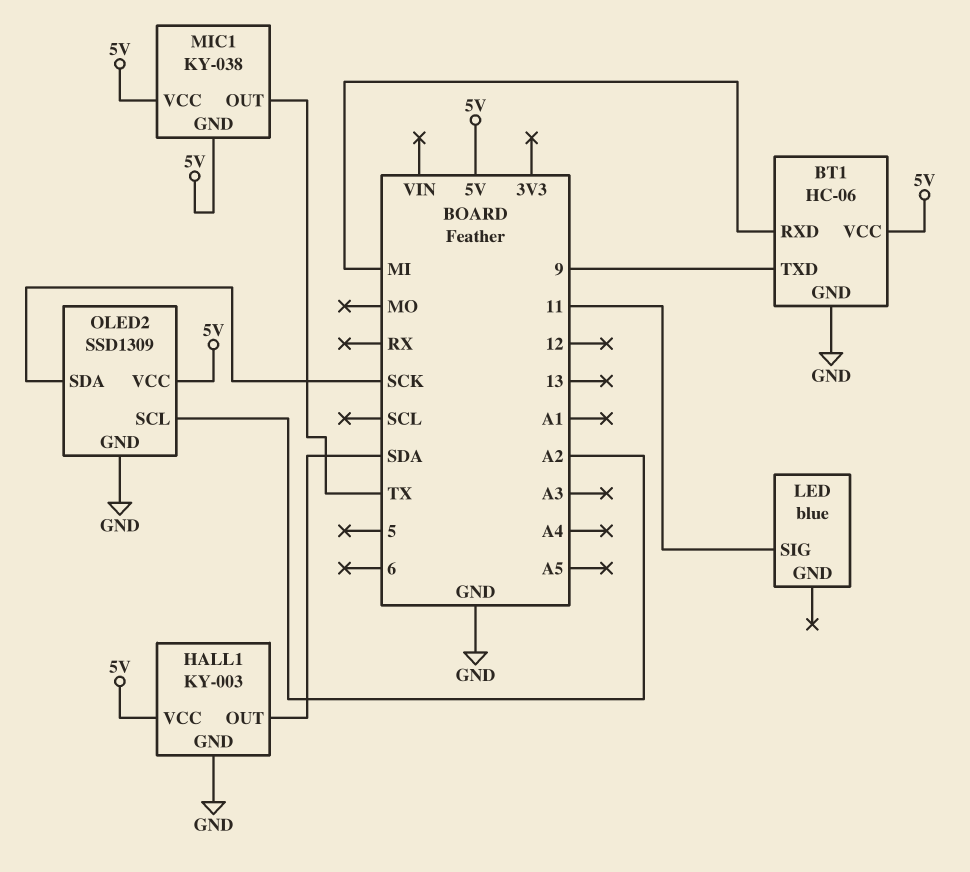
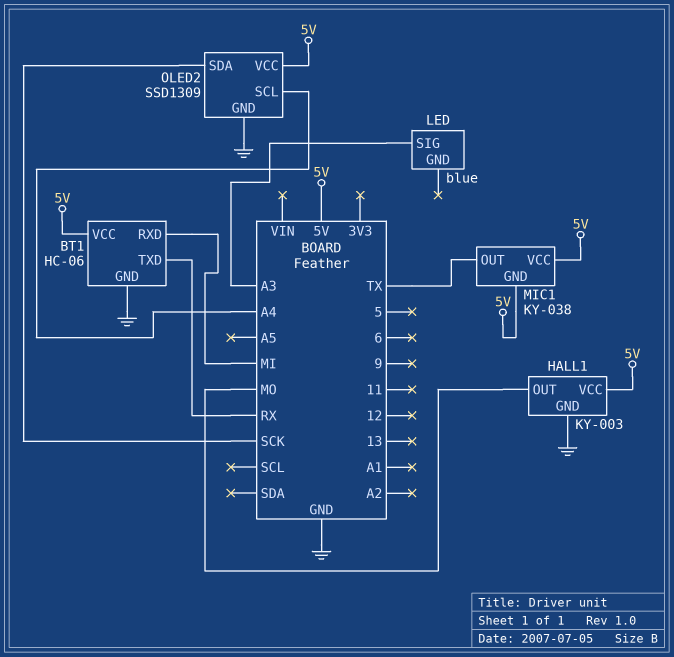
BT1 pin TXD: 9 -> RX
HALL1 pin OUT: SDA -> MO
LED pin SIG: 11 -> A3
OLED2 pin SCL: A2 -> A4

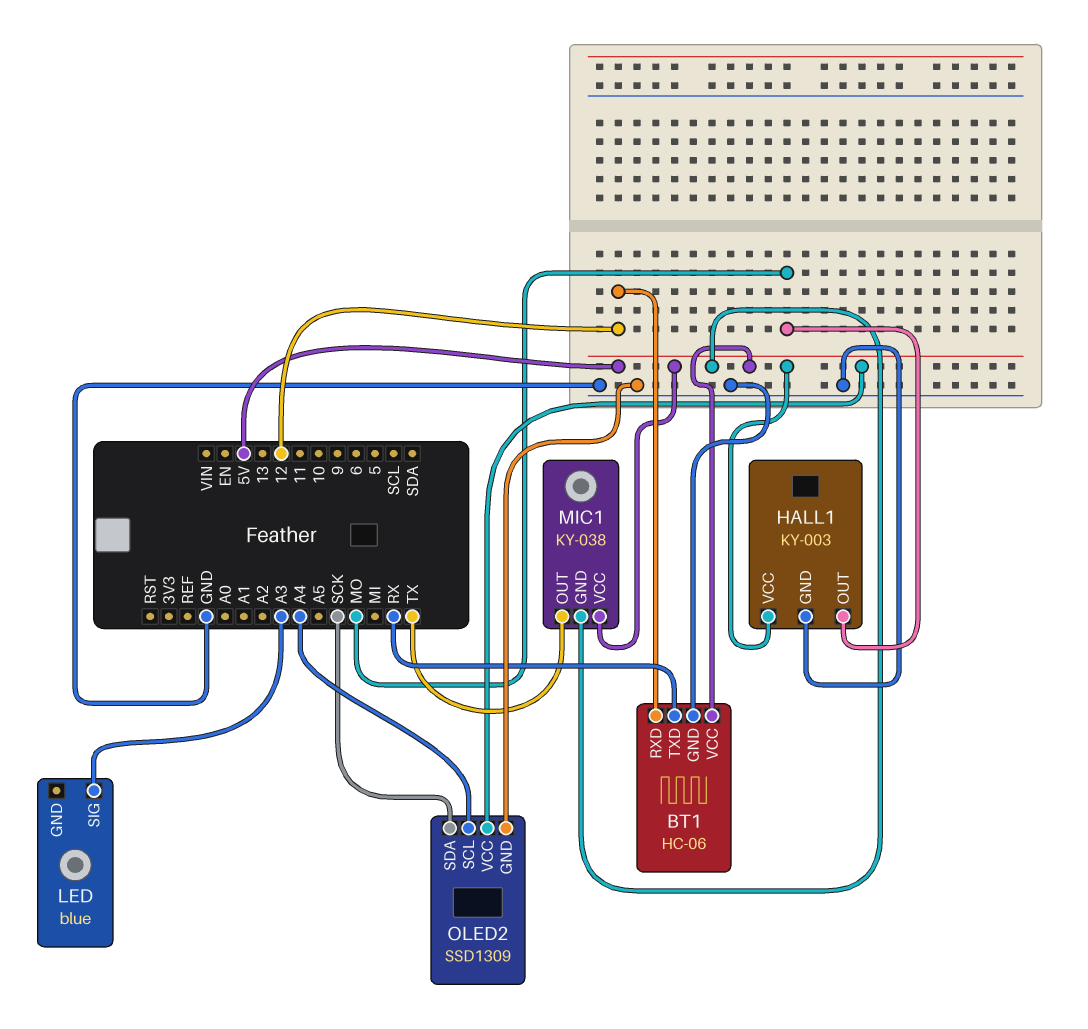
BT1 pin RXD: MI -> 12

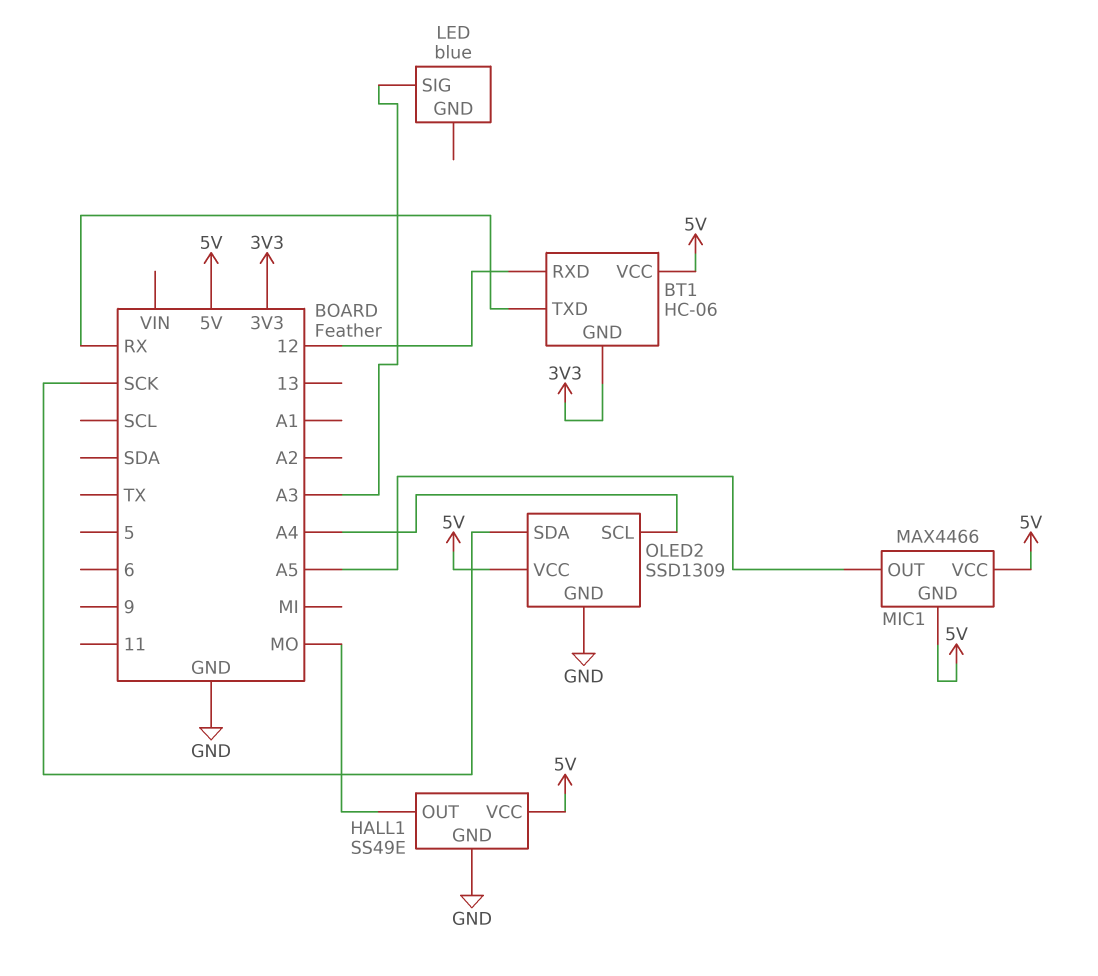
BT1 pin GND: GND -> 3V3
HALL1: KY-003 -> SS49E
MIC1: KY-038 -> MAX4466
MIC1 pin OUT: TX -> A5

